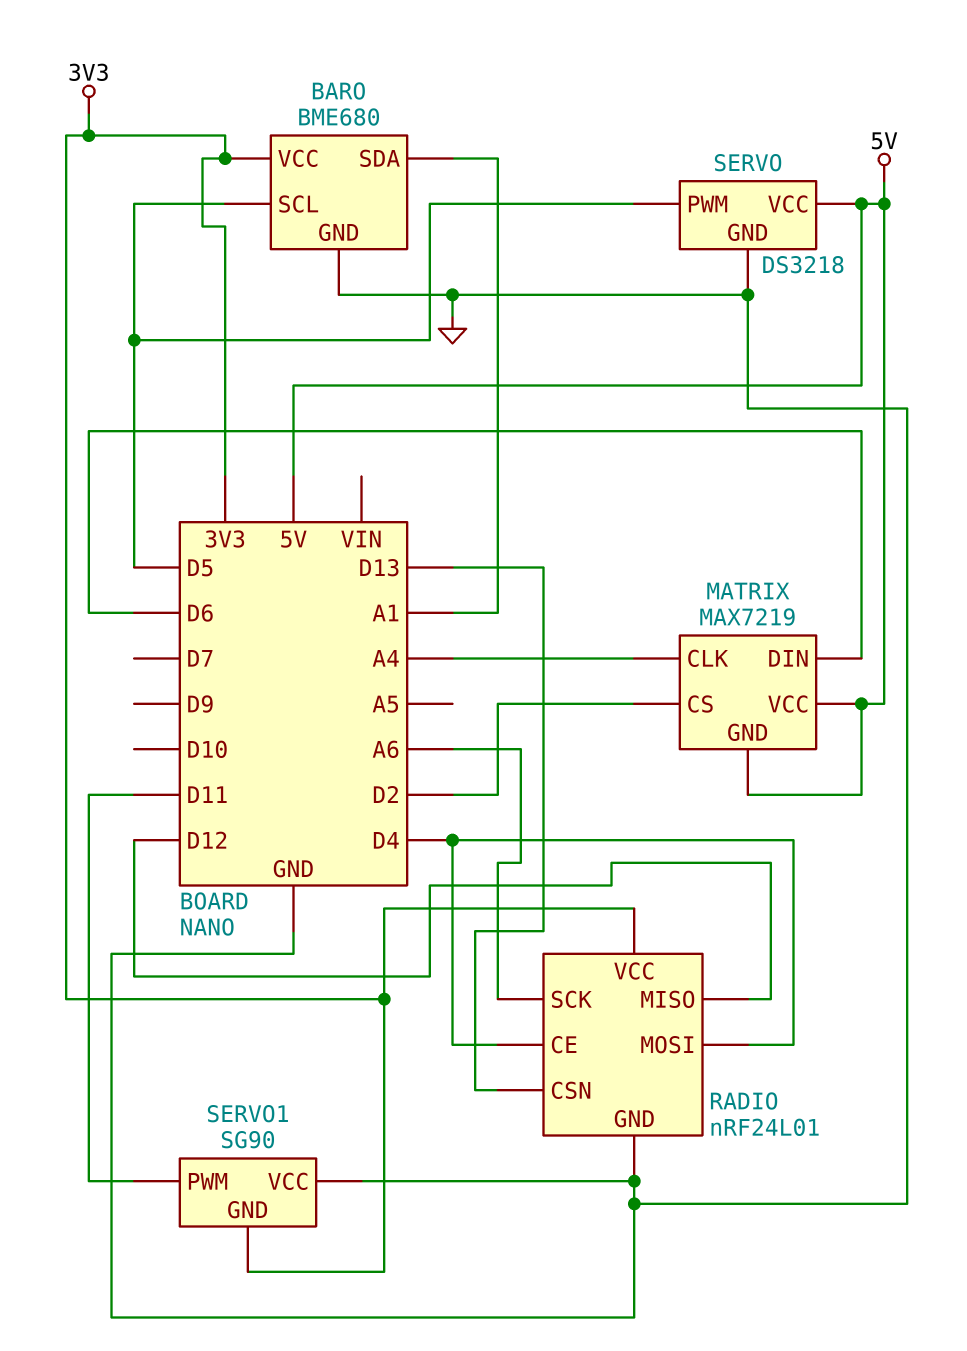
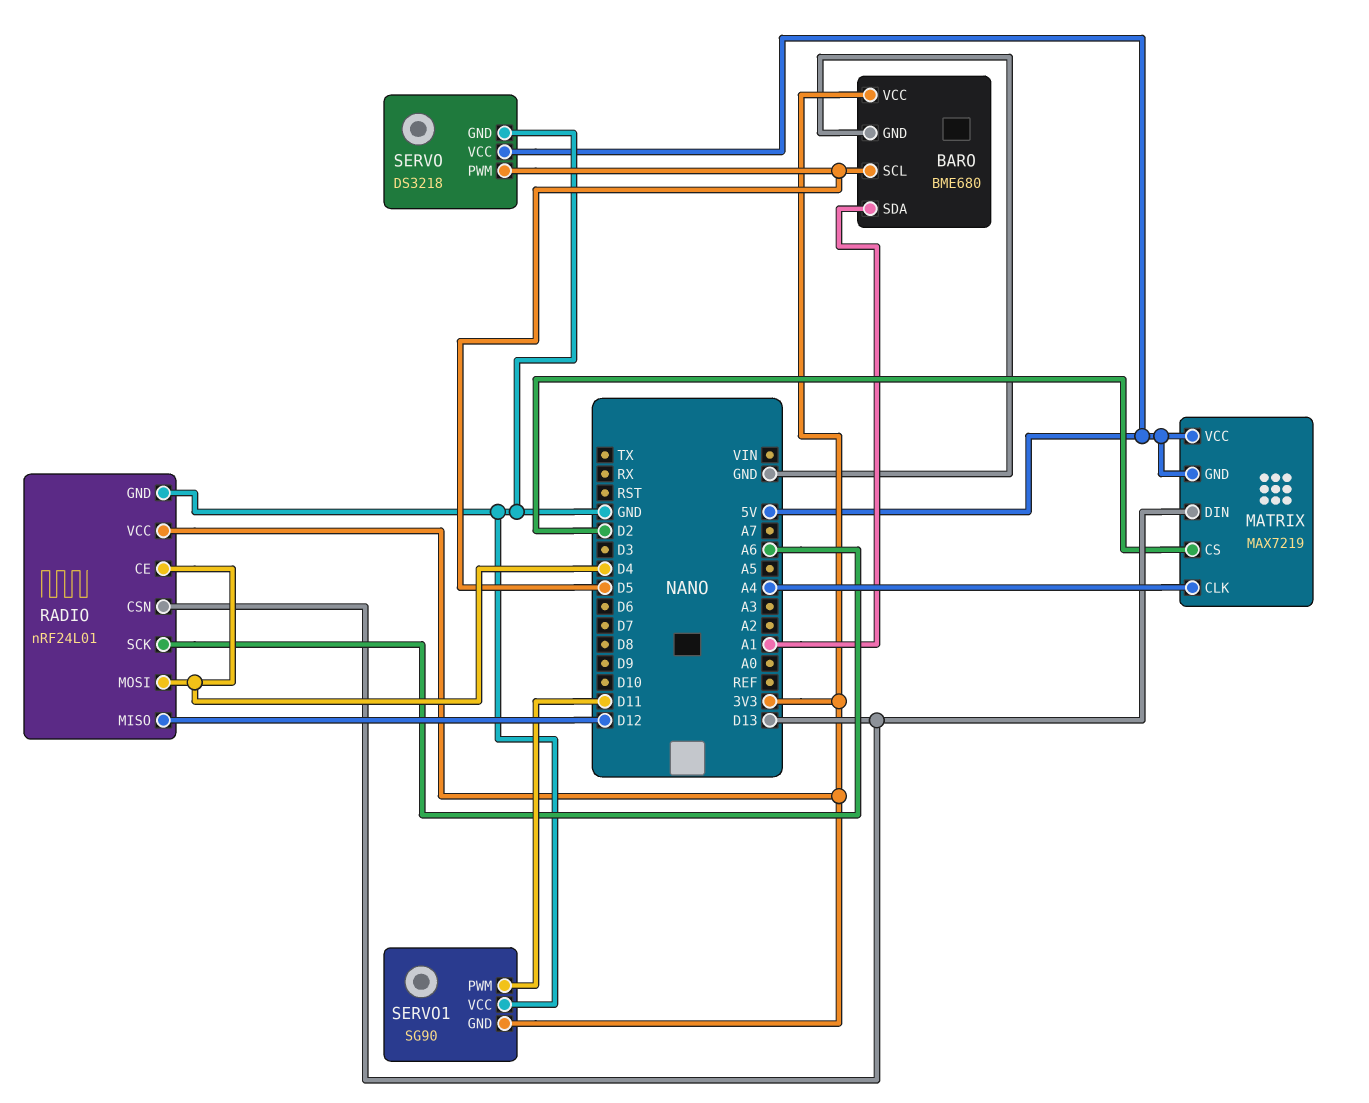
MATRIX pin DIN: D6 -> D13

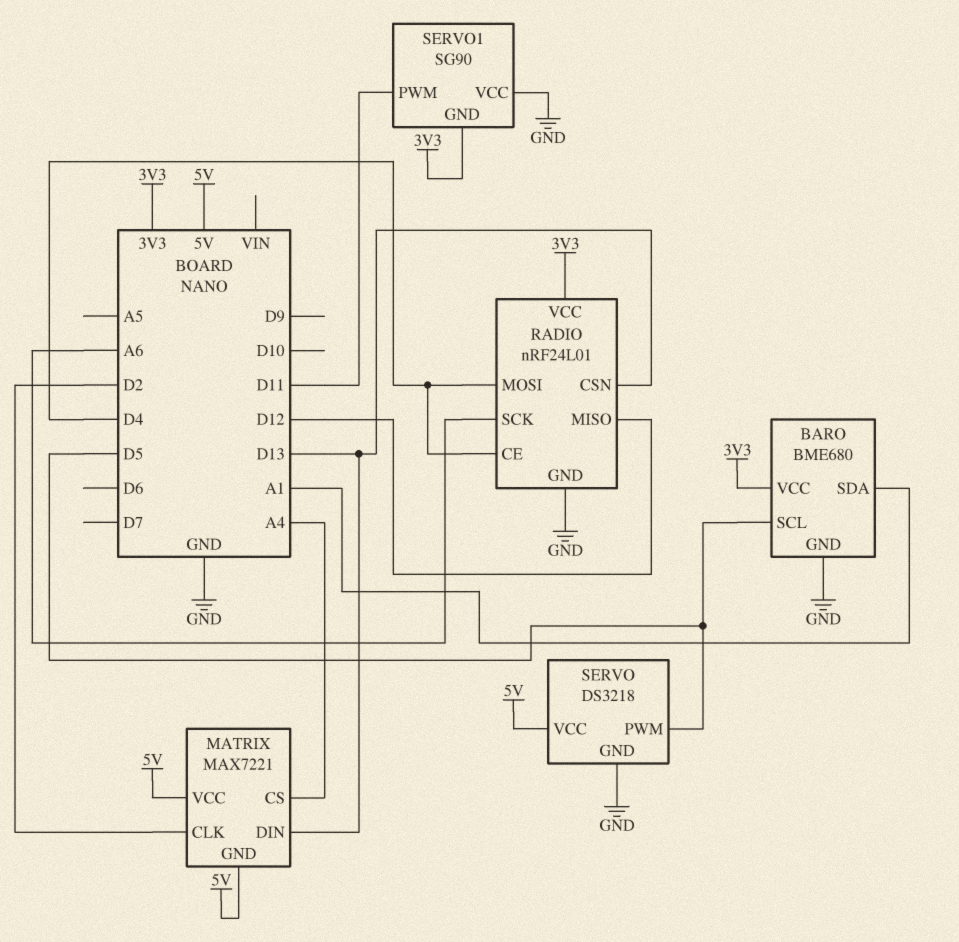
MATRIX: MAX7219 -> MAX7221
MATRIX pin CLK: A4 -> D2
MATRIX pin CS: D2 -> A4

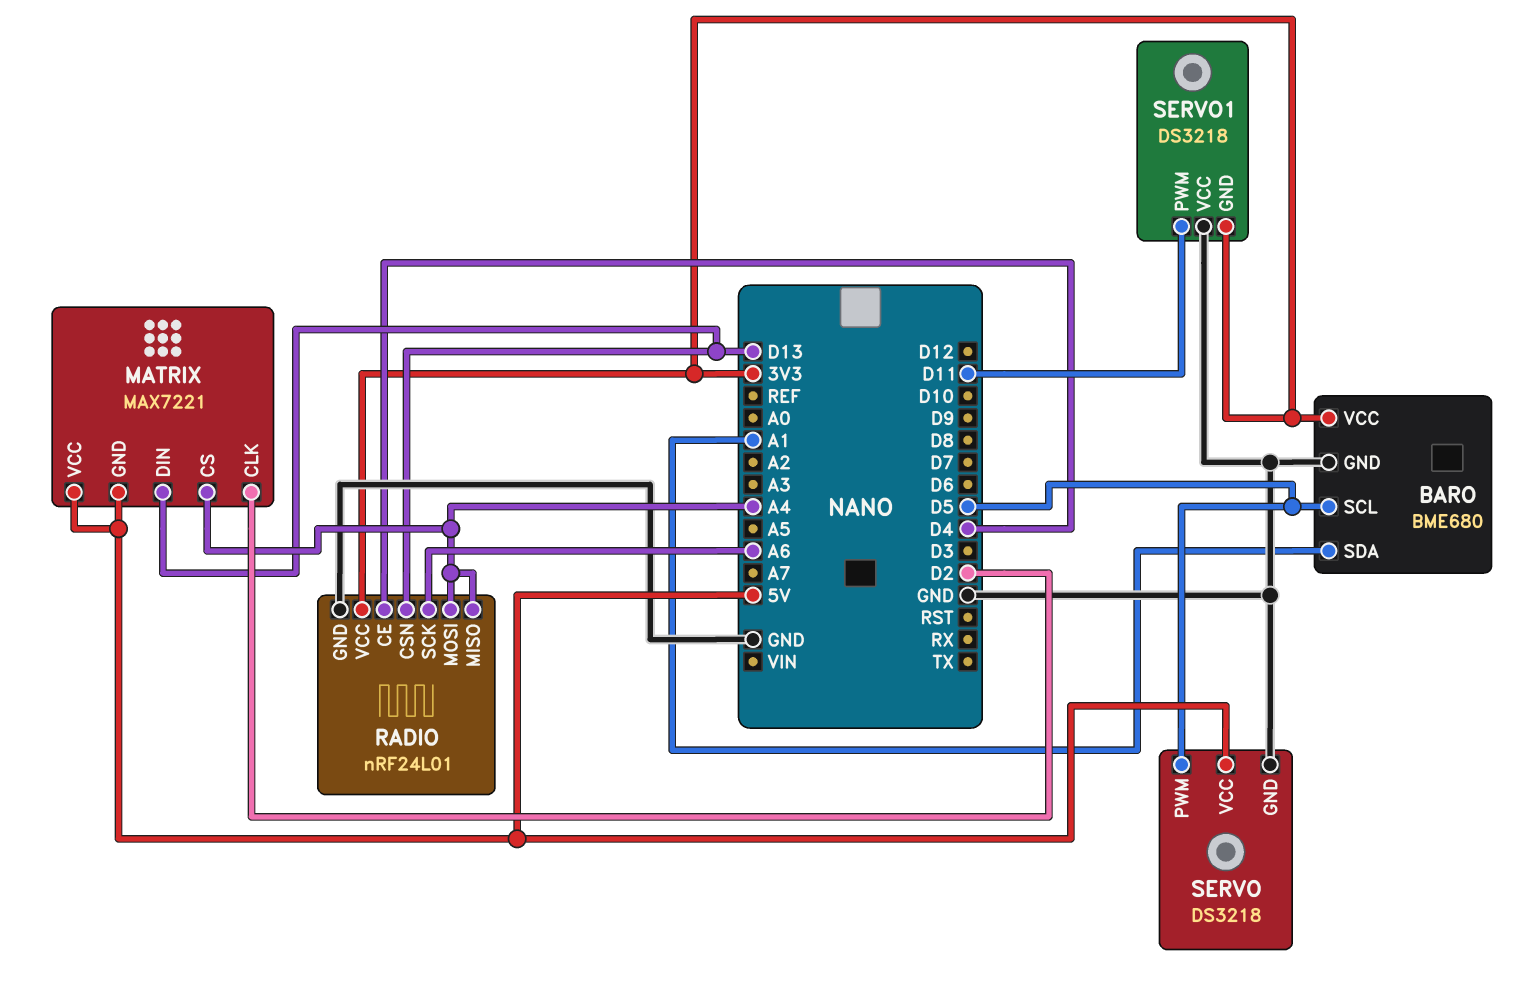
RADIO pin MISO: D12 -> A4
RADIO pin MOSI: D4 -> A4
SERVO1: SG90 -> DS3218

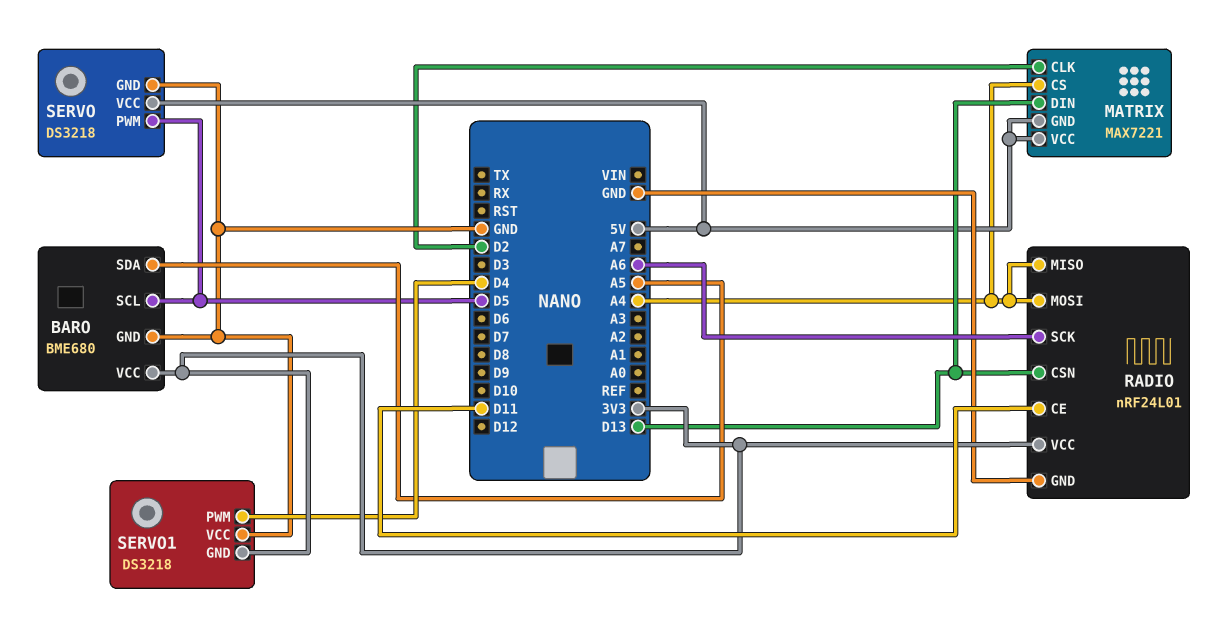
BARO pin SDA: A1 -> A5
RADIO pin CE: D4 -> D11
SERVO1 pin PWM: D11 -> D4

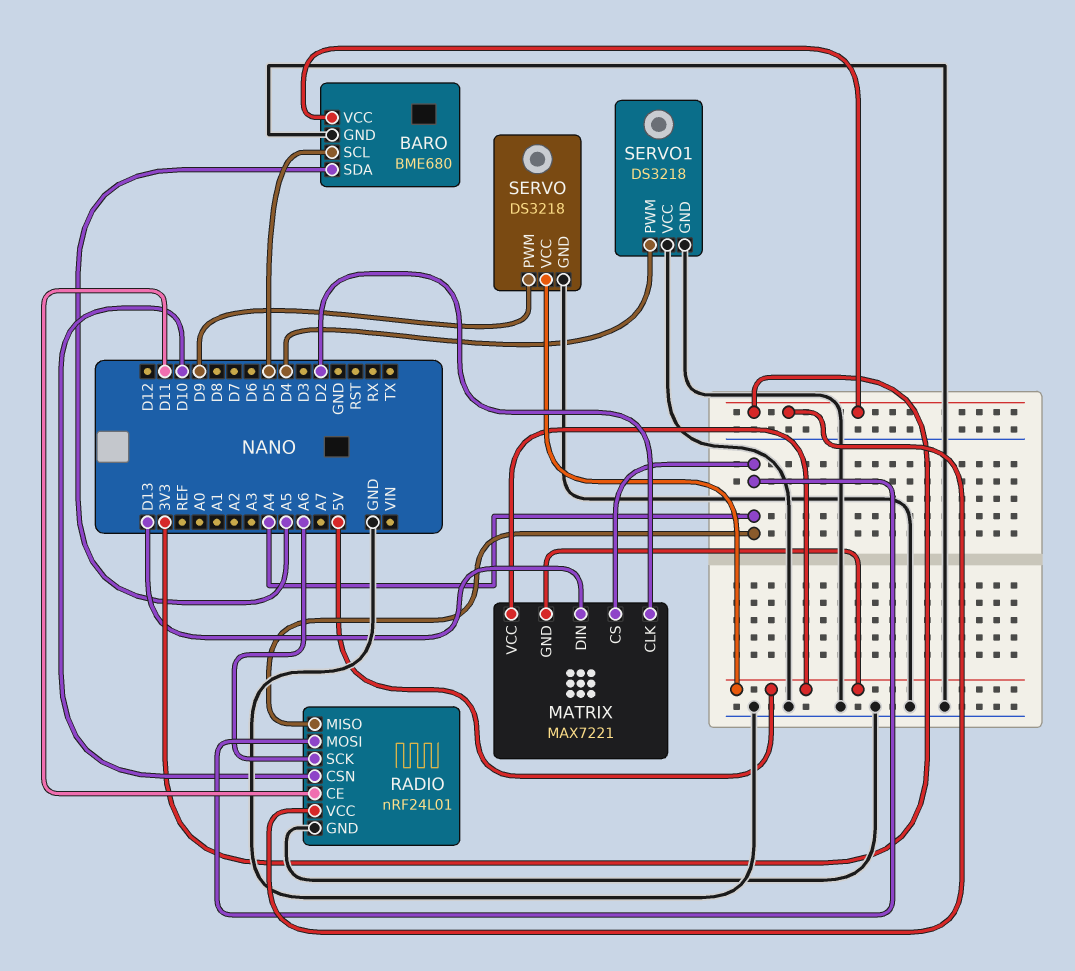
RADIO pin CSN: D13 -> D10
SERVO pin PWM: D5 -> D9
SERVO1 pin GND: 3V3 -> GND

